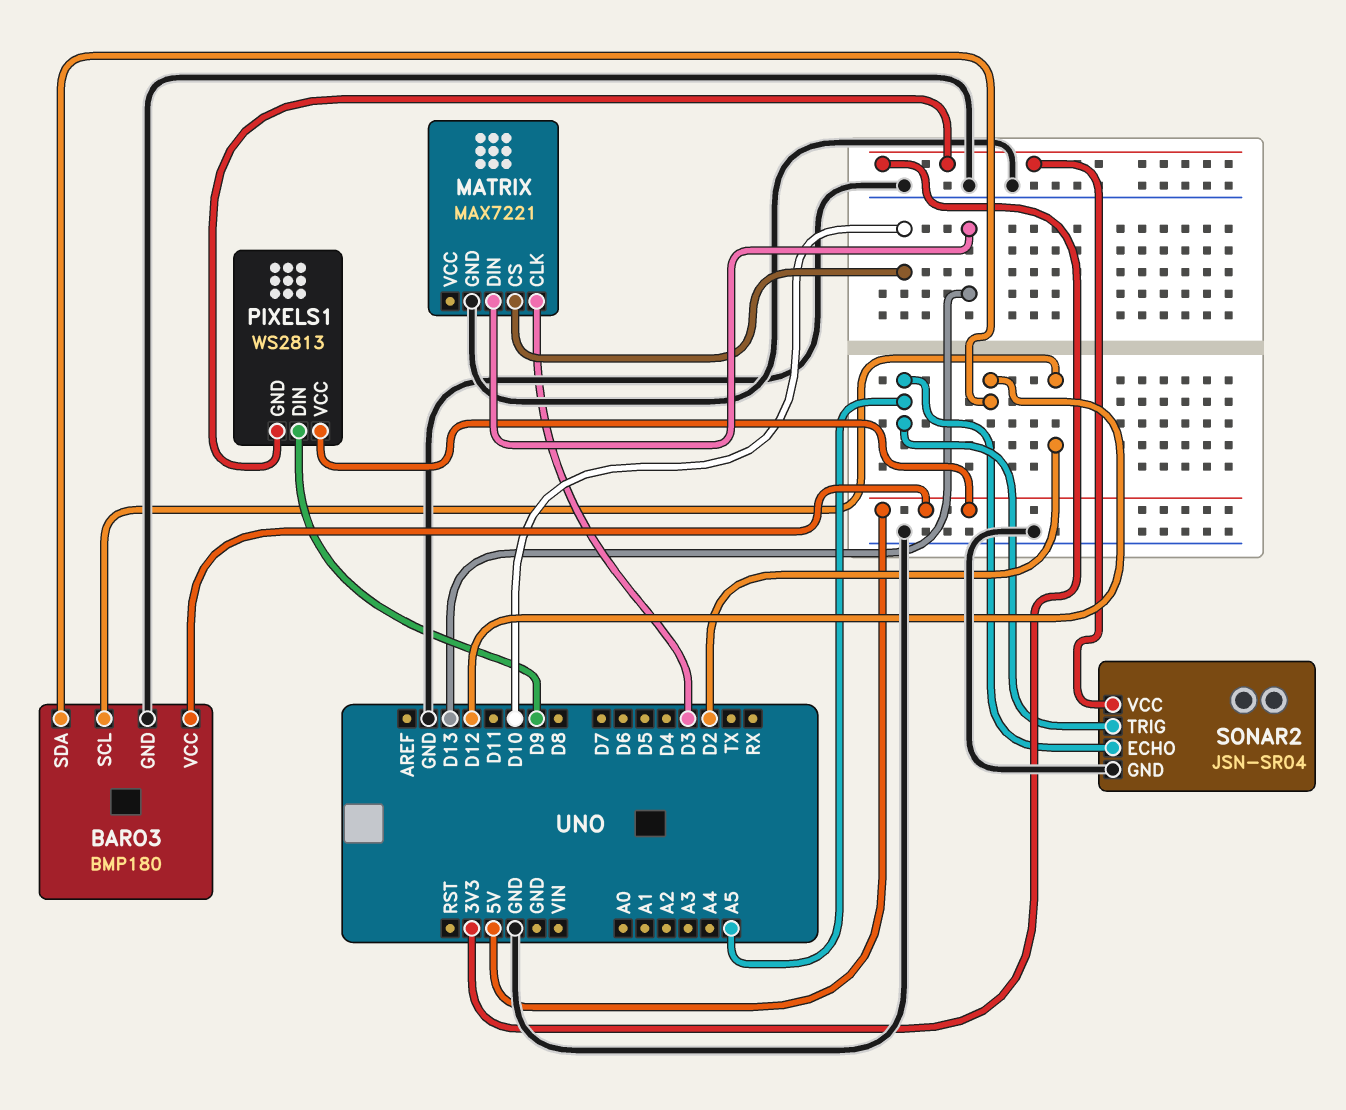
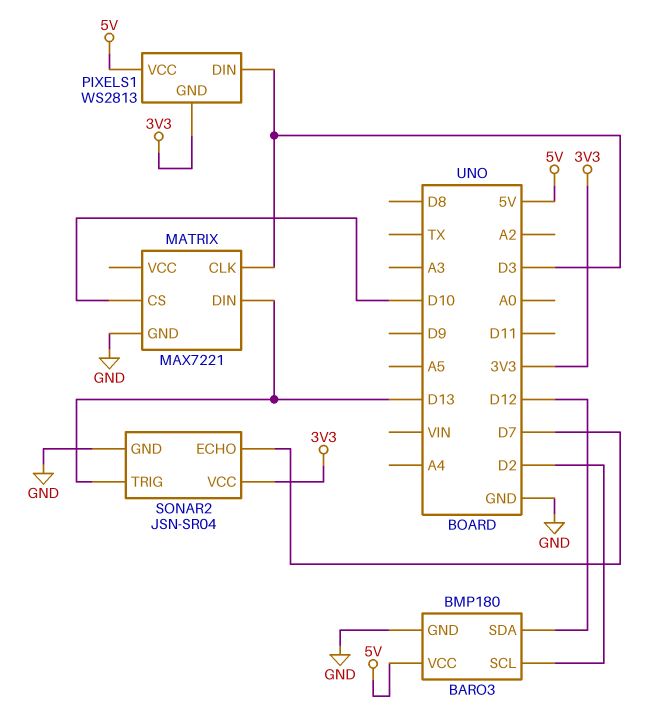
PIXELS1 pin DIN: D9 -> D3
SONAR2 pin ECHO: A5 -> D7
SONAR2 pin TRIG: A5 -> D13

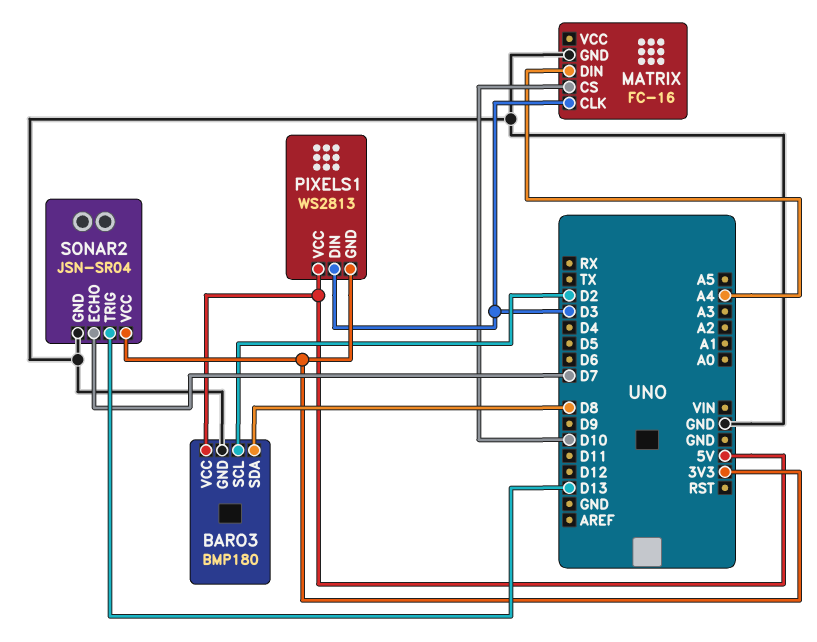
BARO3 pin SDA: D12 -> D8
MATRIX: MAX7221 -> FC-16
MATRIX pin DIN: D13 -> A4

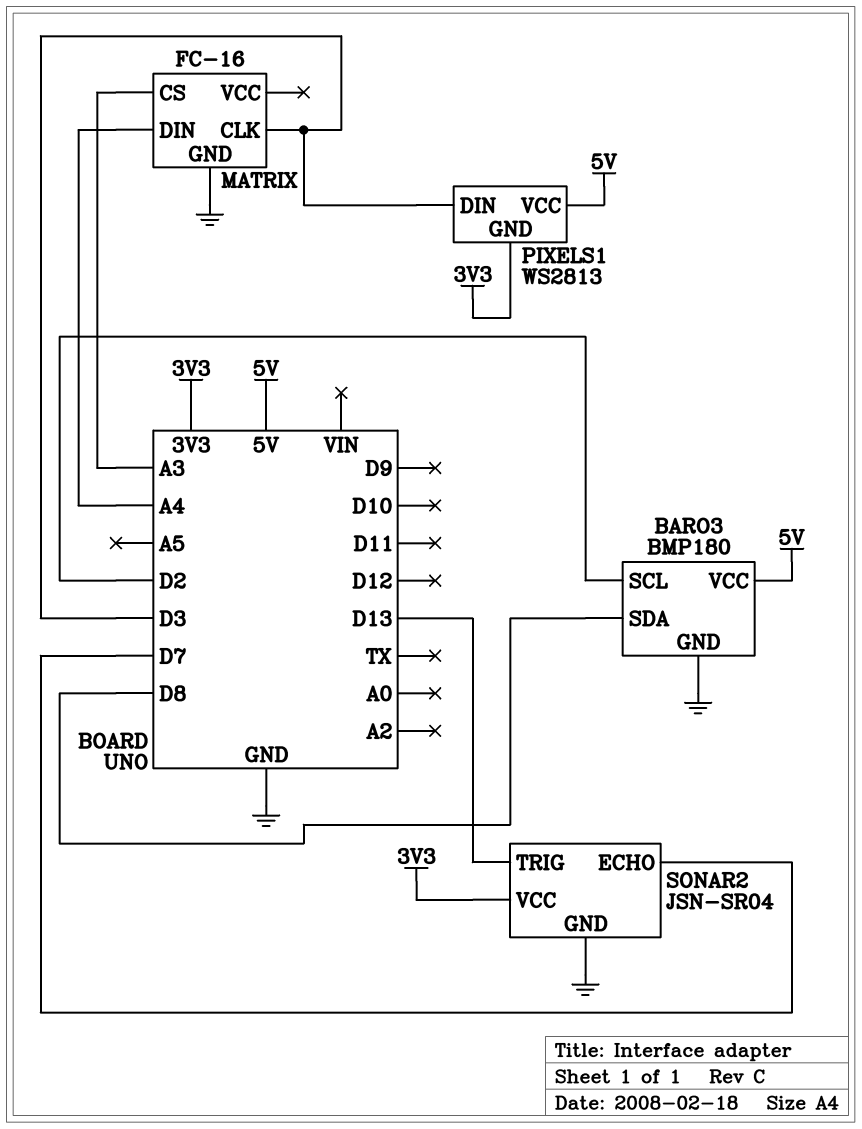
MATRIX pin CS: D10 -> A3

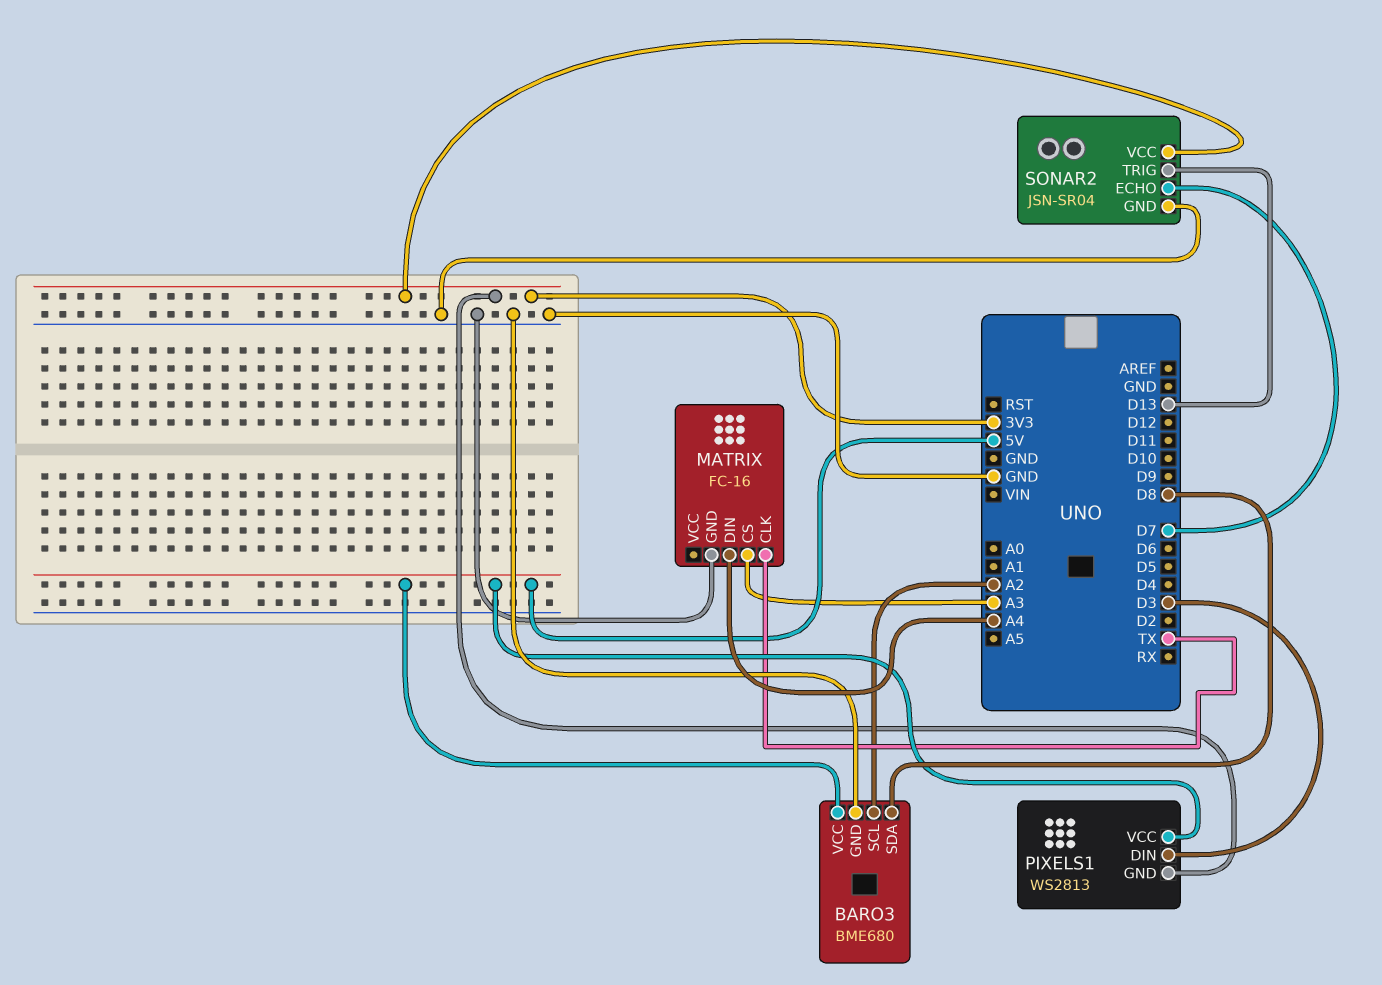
BARO3: BMP180 -> BME680
BARO3 pin SCL: D2 -> A2
MATRIX pin CLK: D3 -> TX

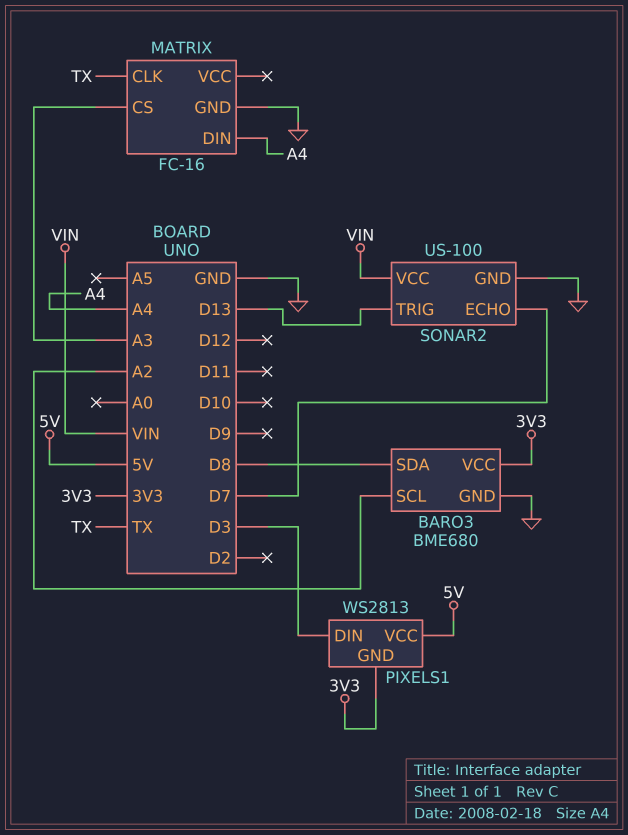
BARO3 pin VCC: 5V -> 3V3
SONAR2: JSN-SR04 -> US-100
SONAR2 pin VCC: 3V3 -> VIN

